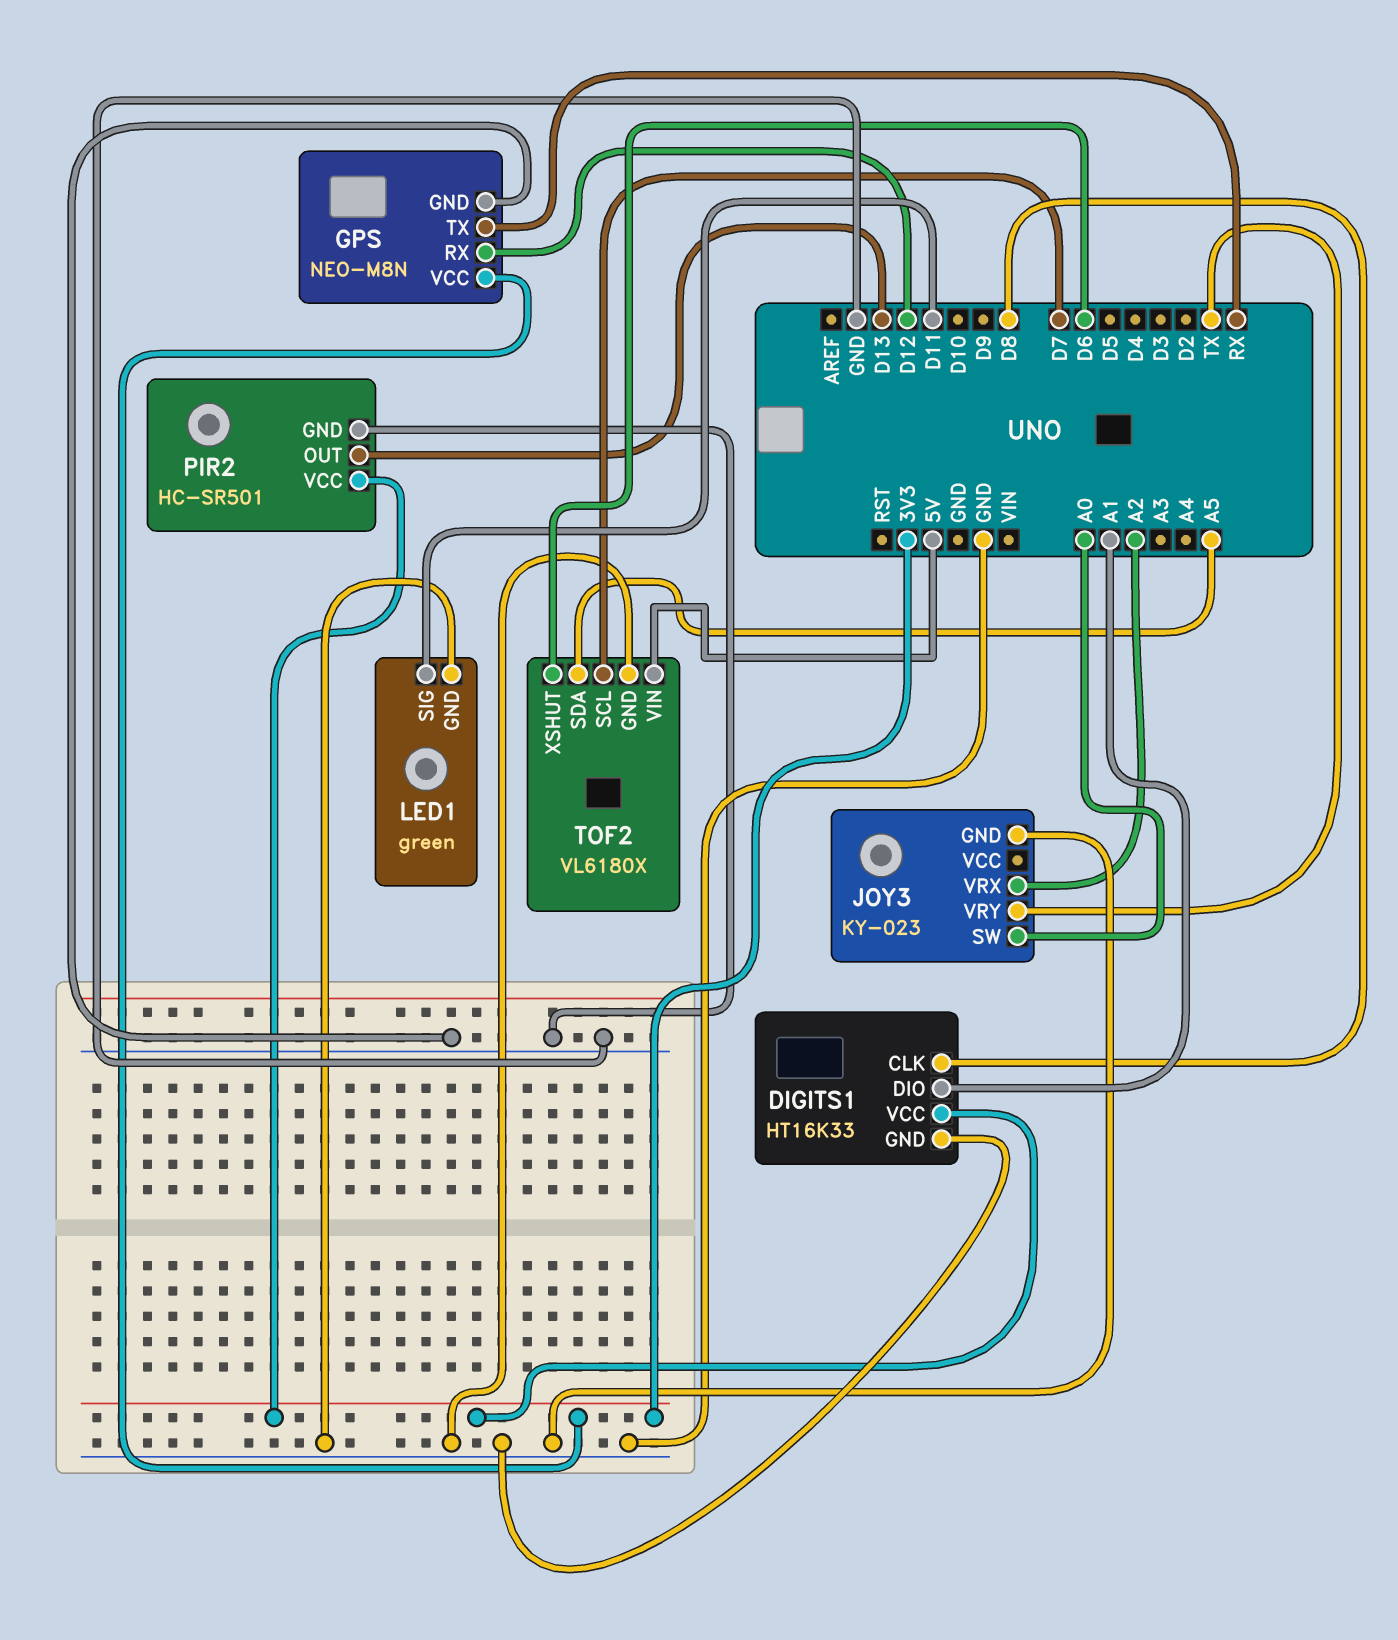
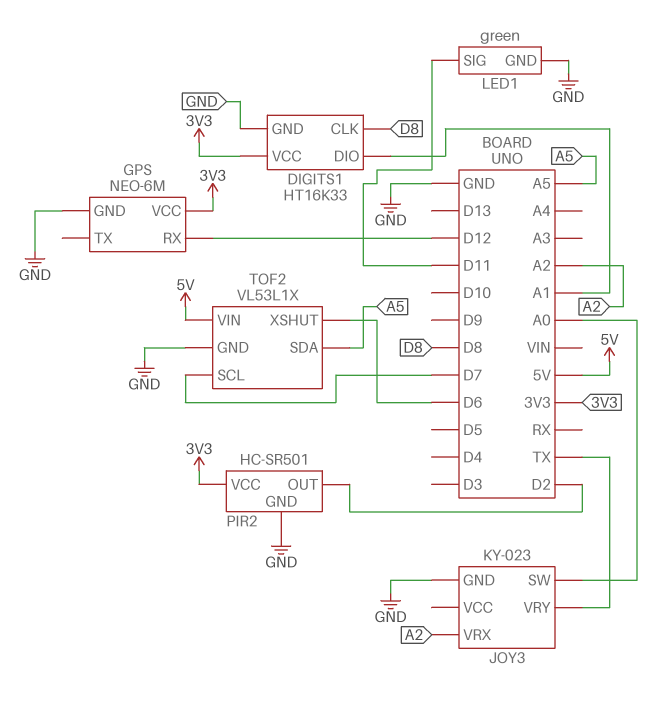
GPS: NEO-M8N -> NEO-6M
GPS pin TX: RX -> none
PIR2 pin OUT: D13 -> D2
TOF2: VL6180X -> VL53L1X

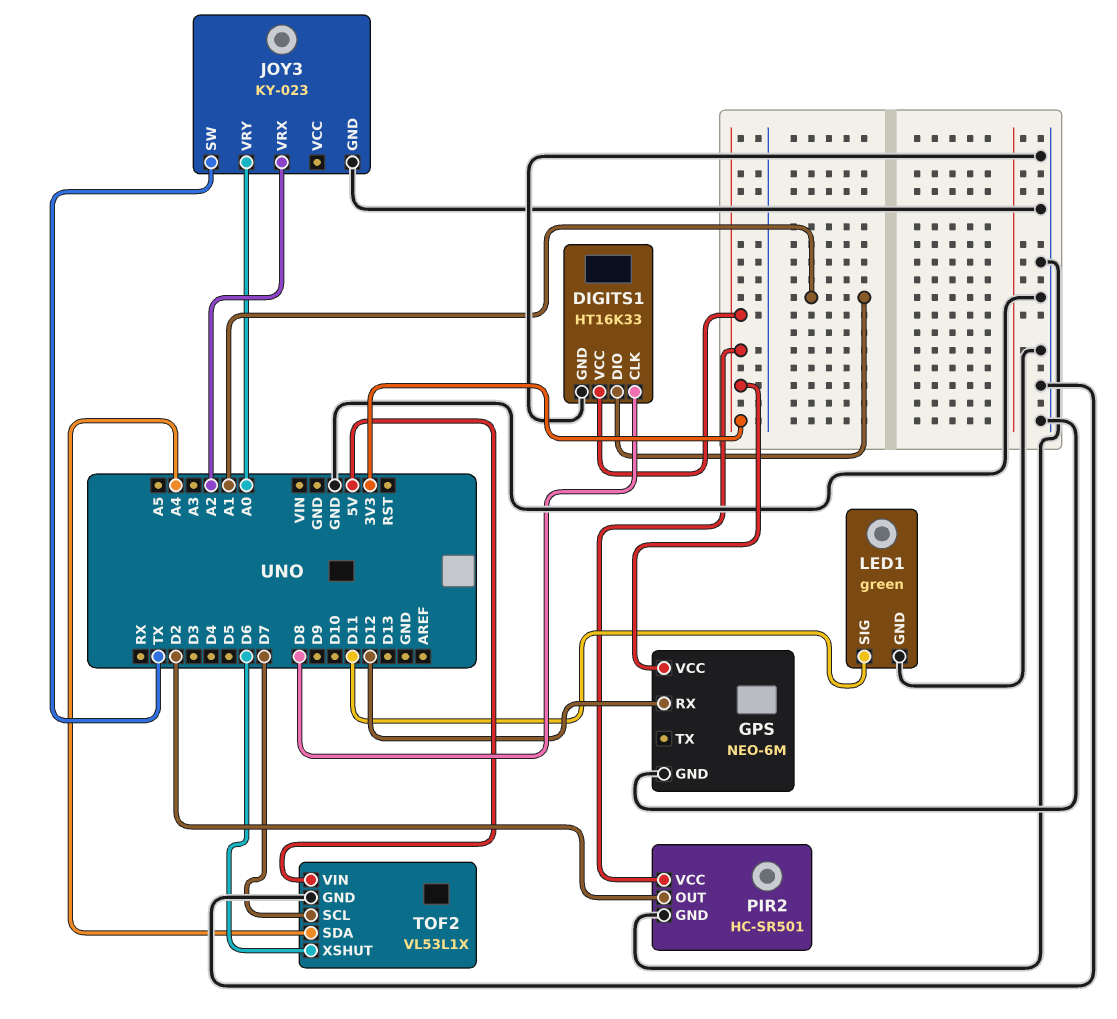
JOY3 pin SW: A0 -> TX
JOY3 pin VRY: TX -> A0
TOF2 pin SDA: A5 -> A4

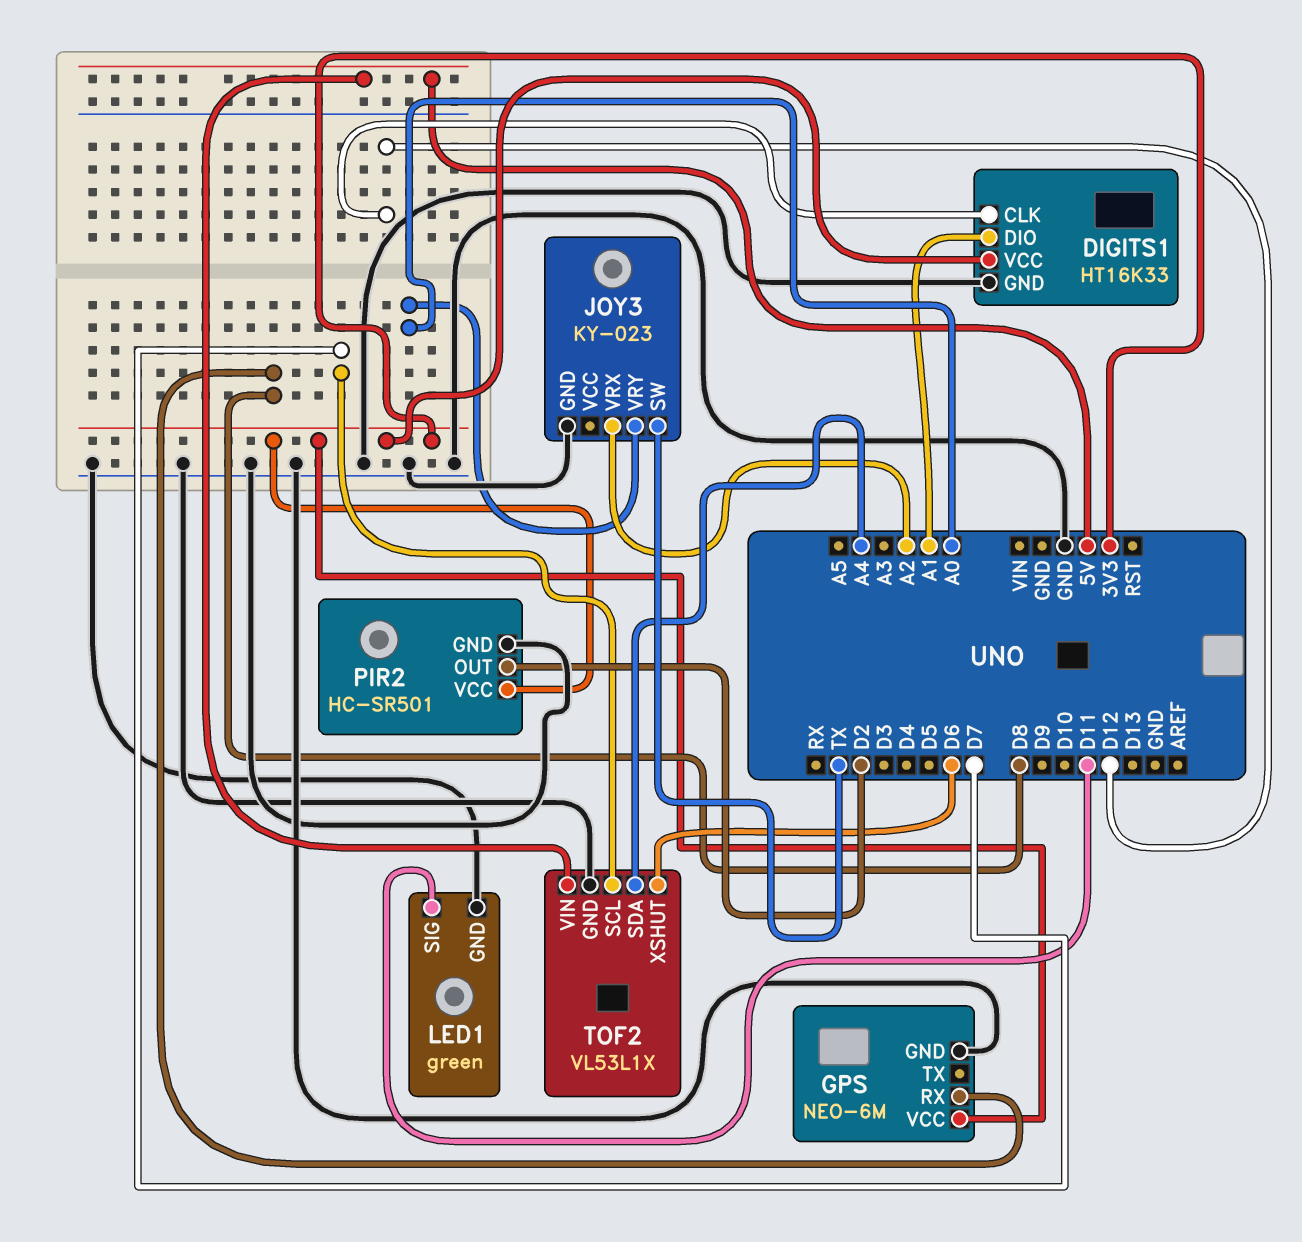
DIGITS1 pin CLK: D8 -> D12
GPS pin RX: D12 -> D8

